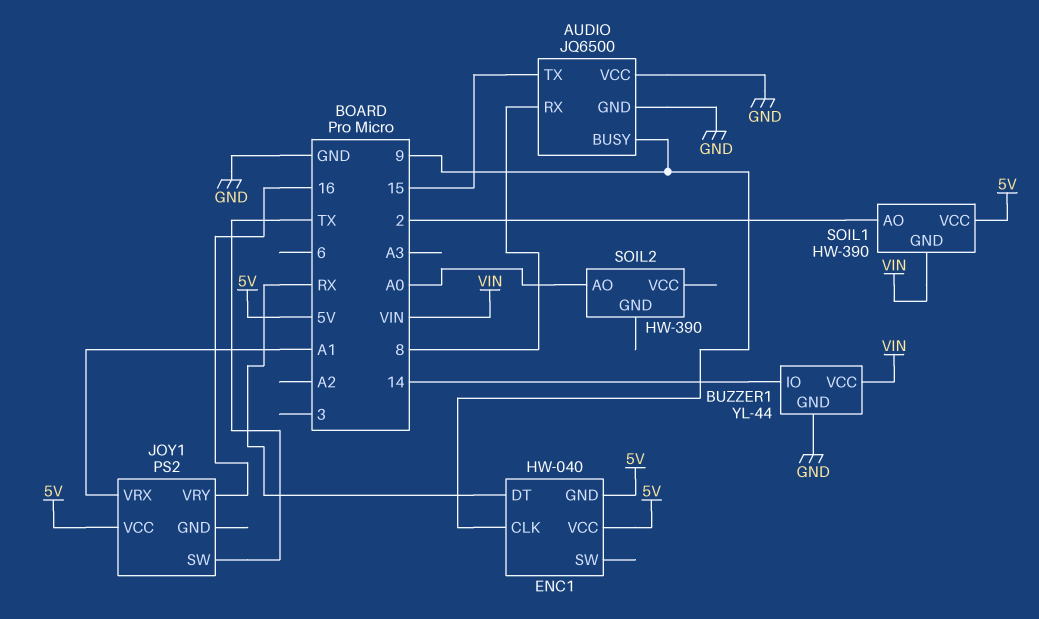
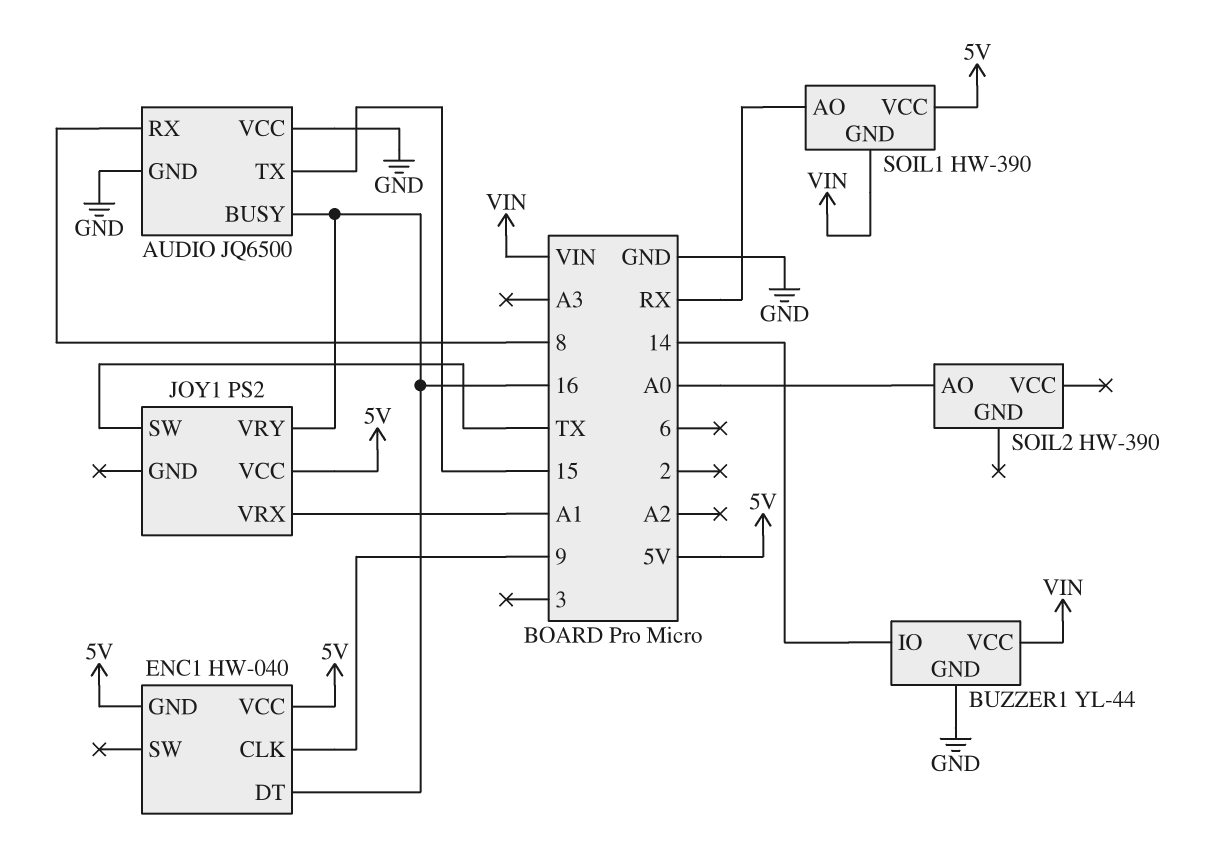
AUDIO pin BUSY: 9 -> 16
ENC1 pin DT: RX -> 16
SOIL1 pin AO: 2 -> RX

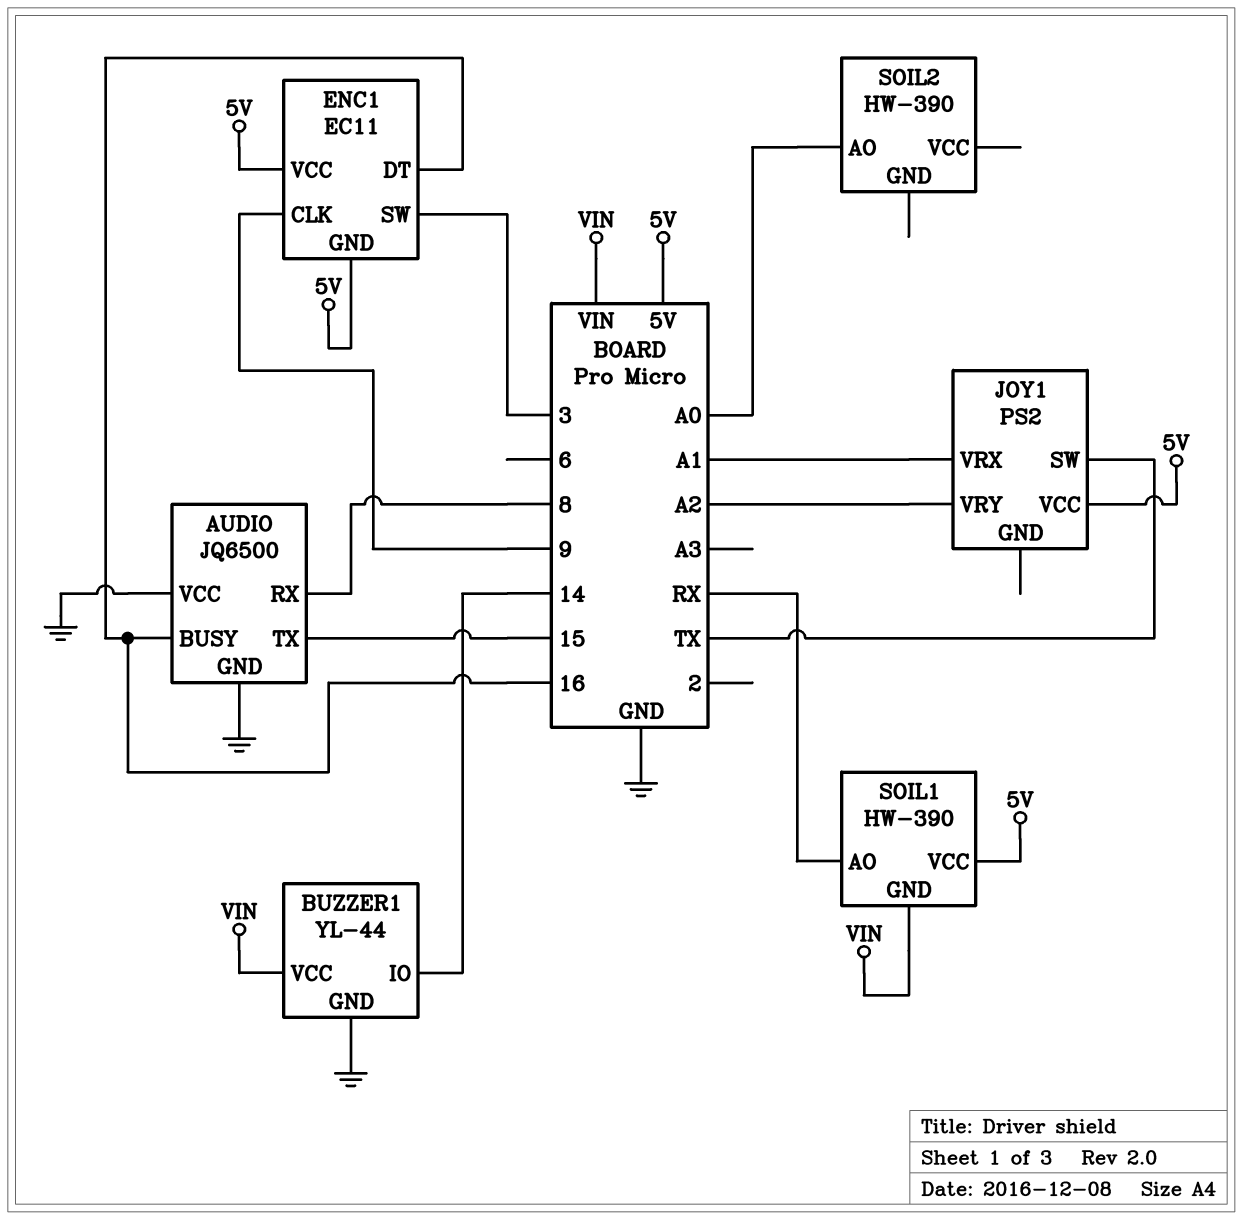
ENC1: HW-040 -> EC11
ENC1 pin SW: none -> 3
JOY1 pin VRY: 16 -> A2

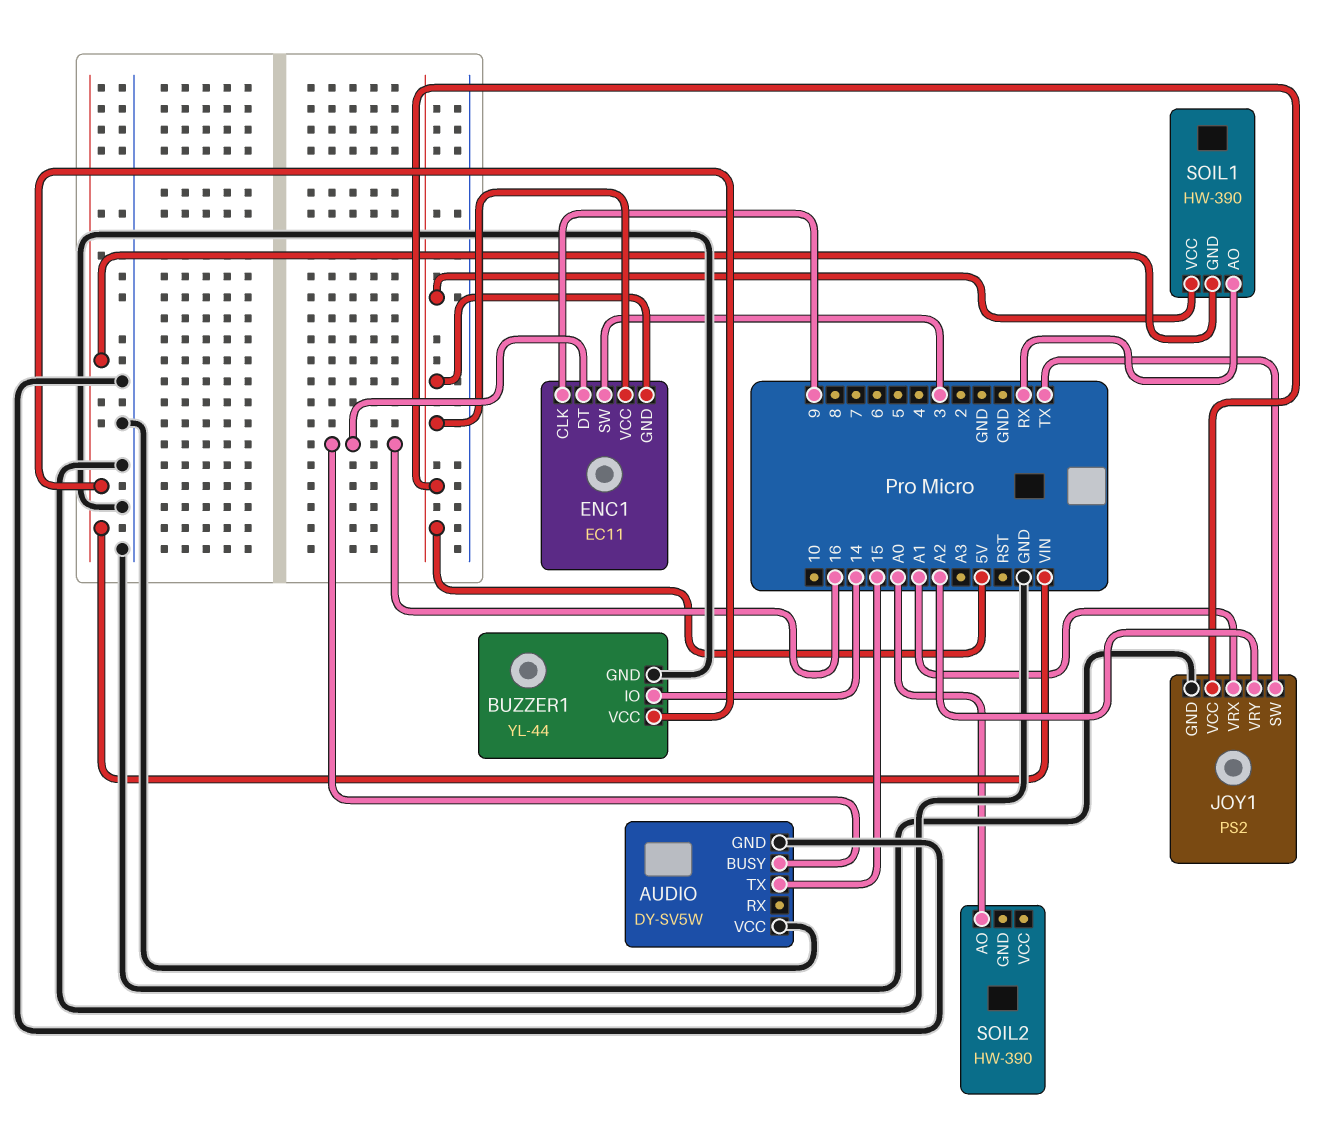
AUDIO: JQ6500 -> DY-SV5W
AUDIO pin RX: 8 -> none
JOY1 pin GND: none -> GND

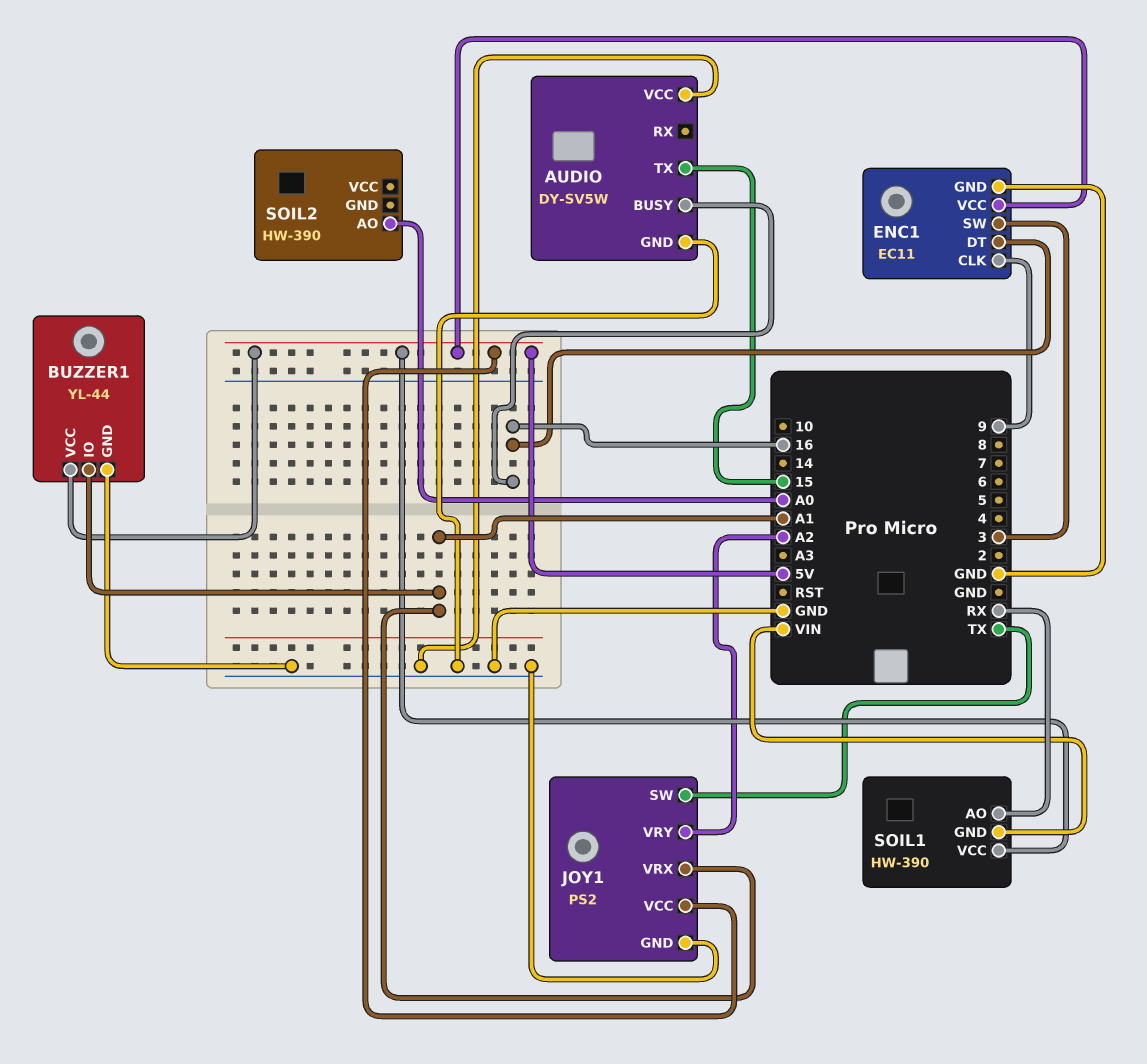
BUZZER1 pin IO: 14 -> A1
BUZZER1 pin VCC: VIN -> 5V
ENC1 pin GND: 5V -> GND

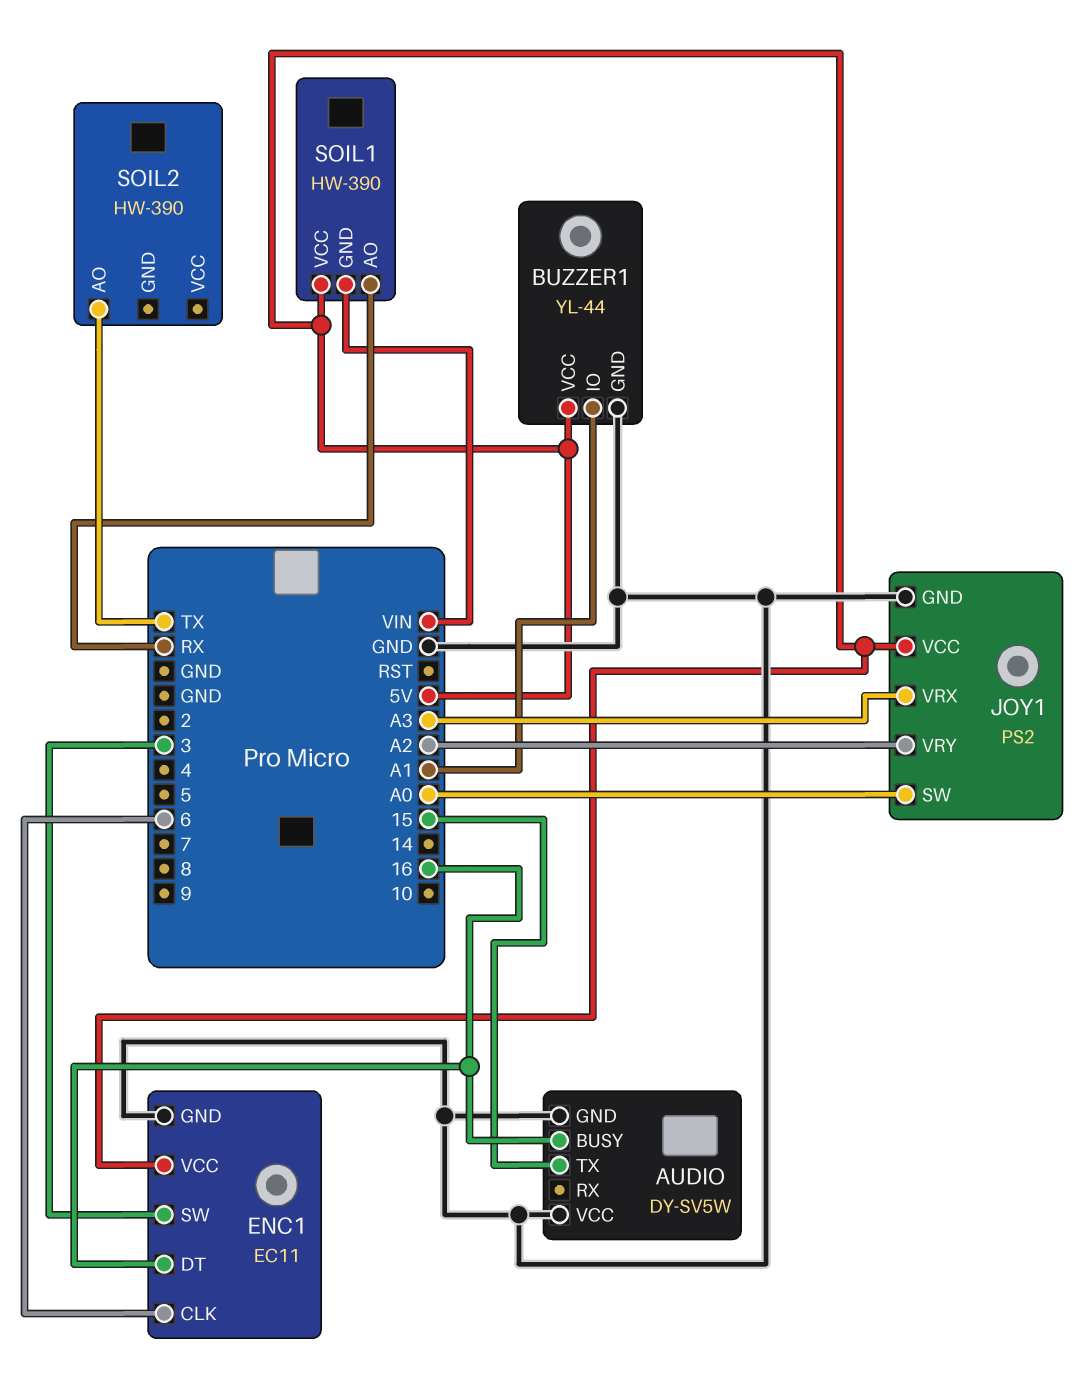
ENC1 pin CLK: 9 -> 6
JOY1 pin SW: TX -> A0
JOY1 pin VRX: A1 -> A3
SOIL2 pin AO: A0 -> TX

